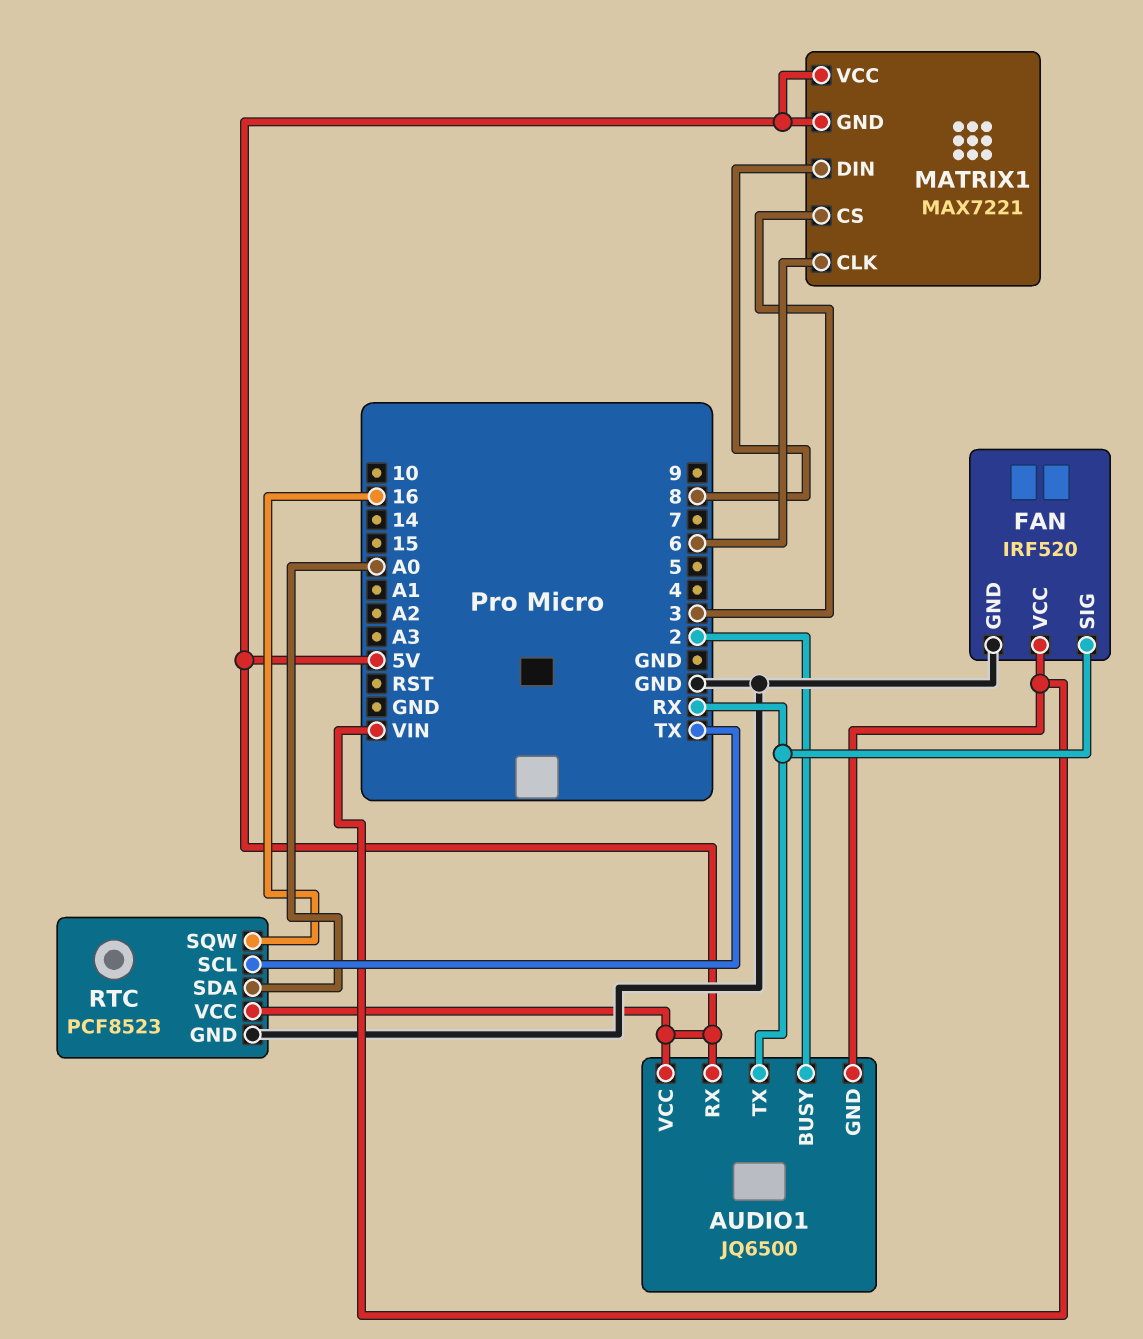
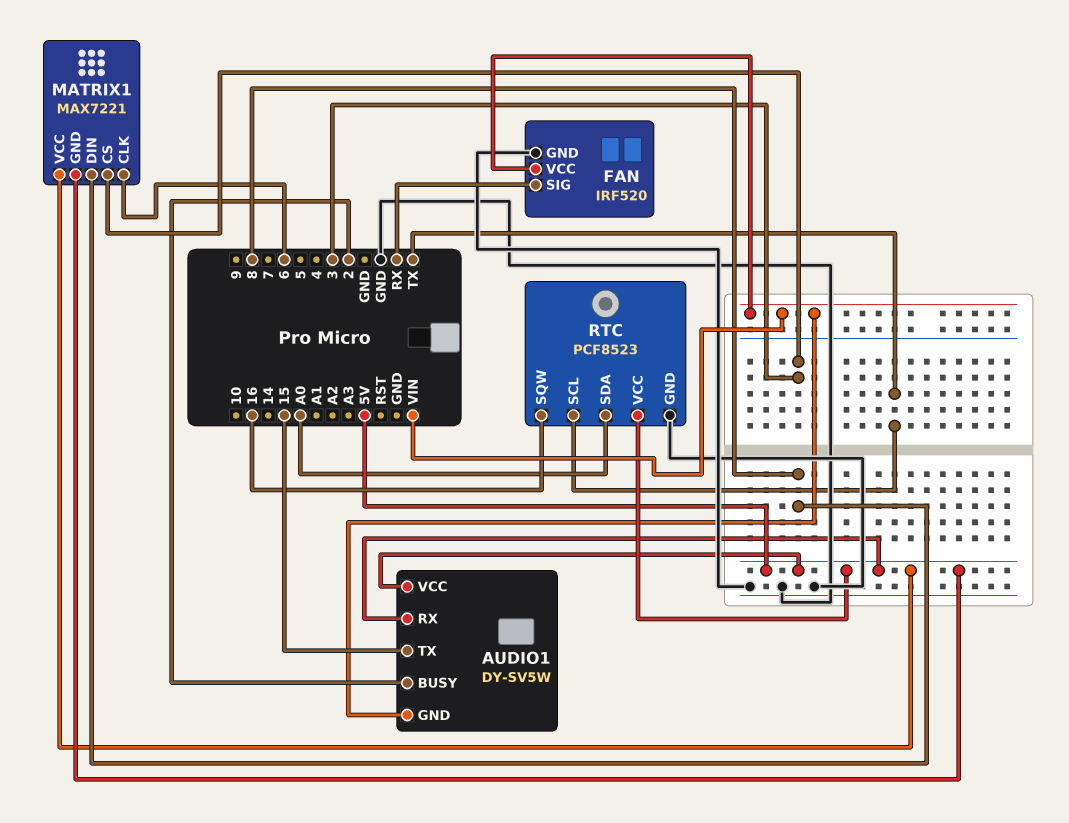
AUDIO1: JQ6500 -> DY-SV5W
AUDIO1 pin TX: RX -> 15

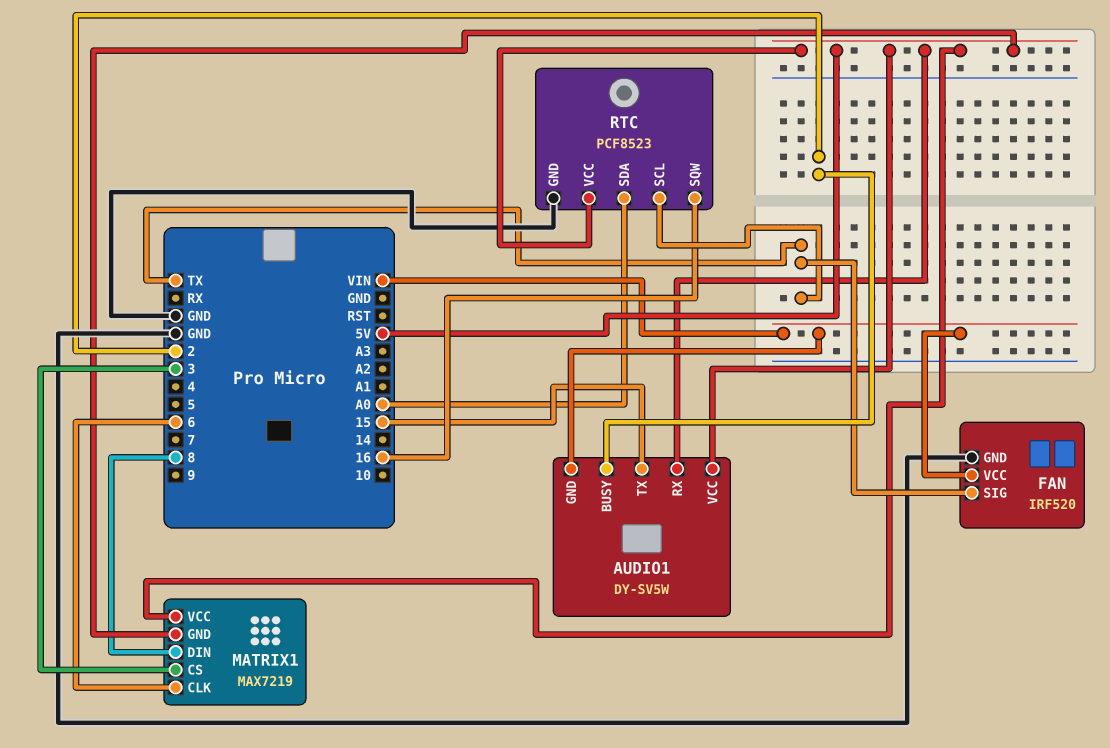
FAN pin SIG: RX -> TX
MATRIX1: MAX7221 -> MAX7219

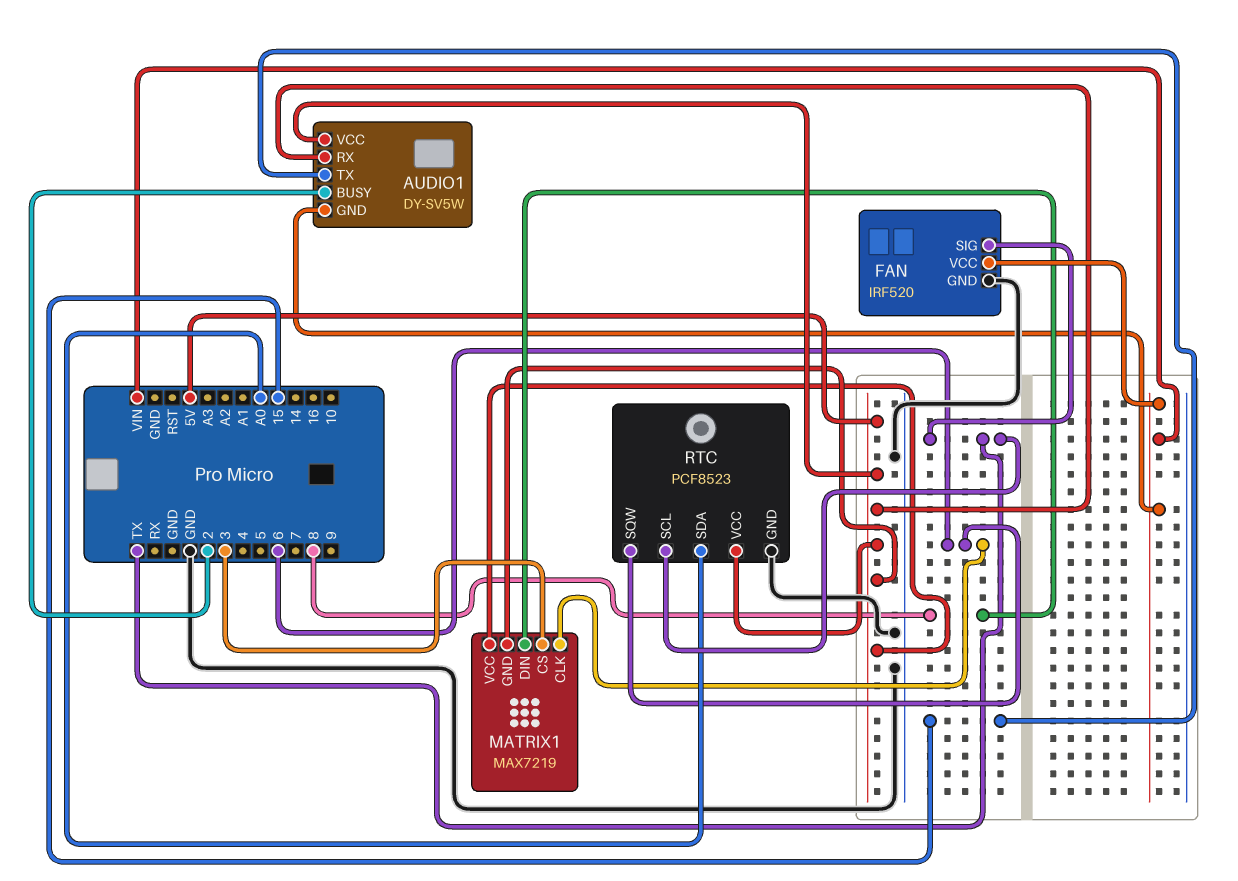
RTC pin SQW: 16 -> 6

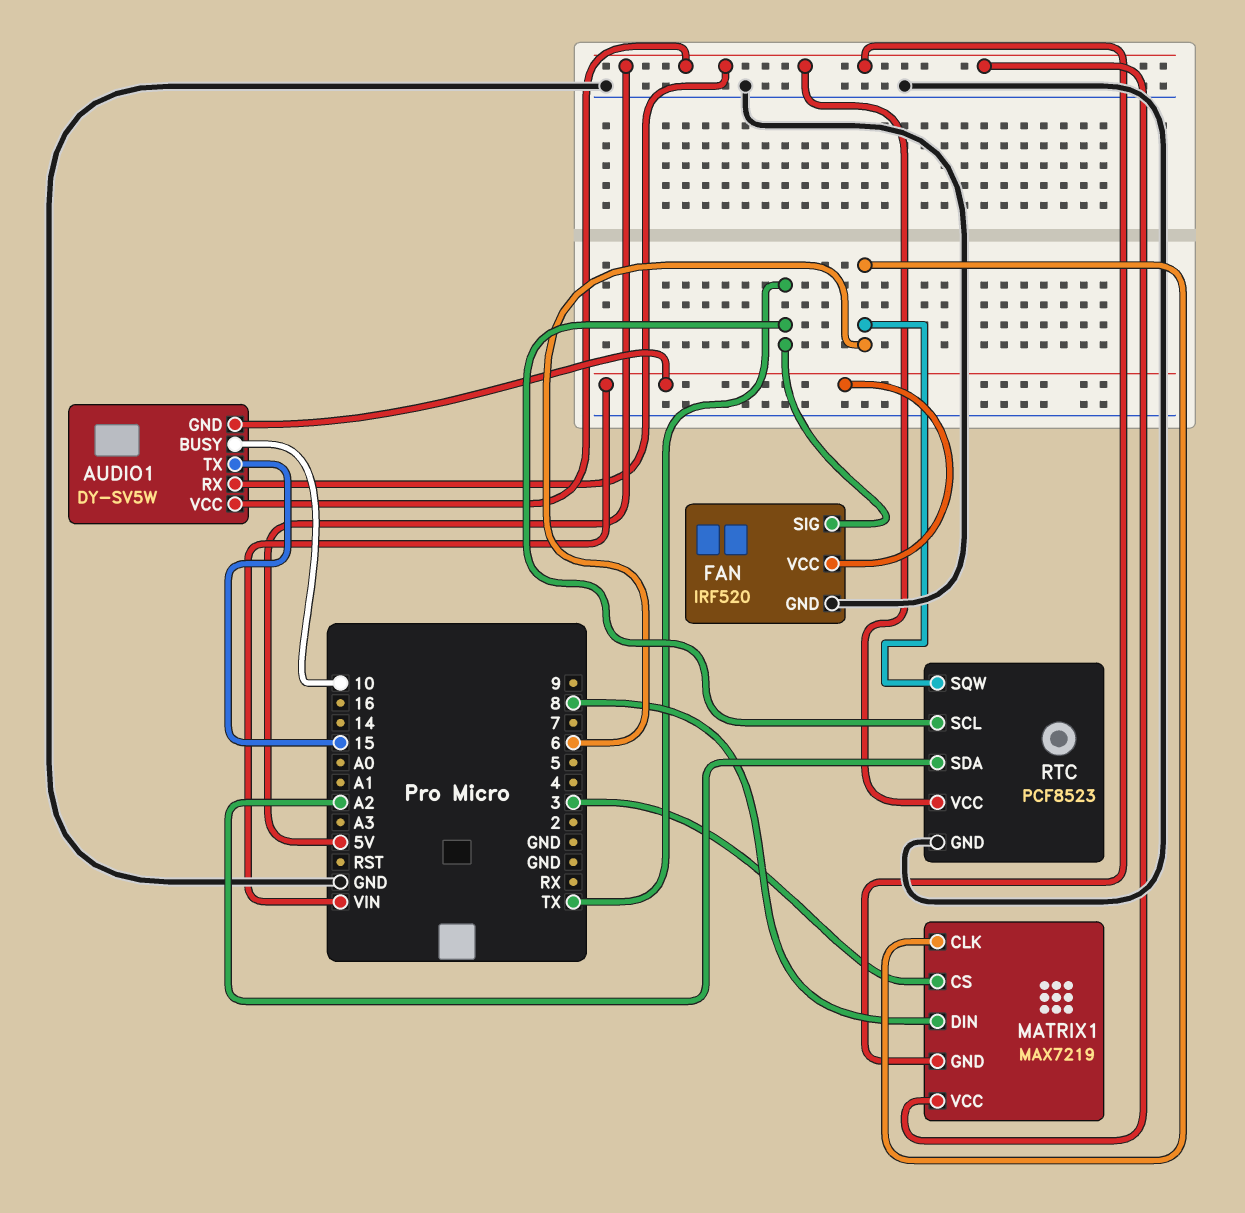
AUDIO1 pin BUSY: 2 -> 10
RTC pin SDA: A0 -> A2

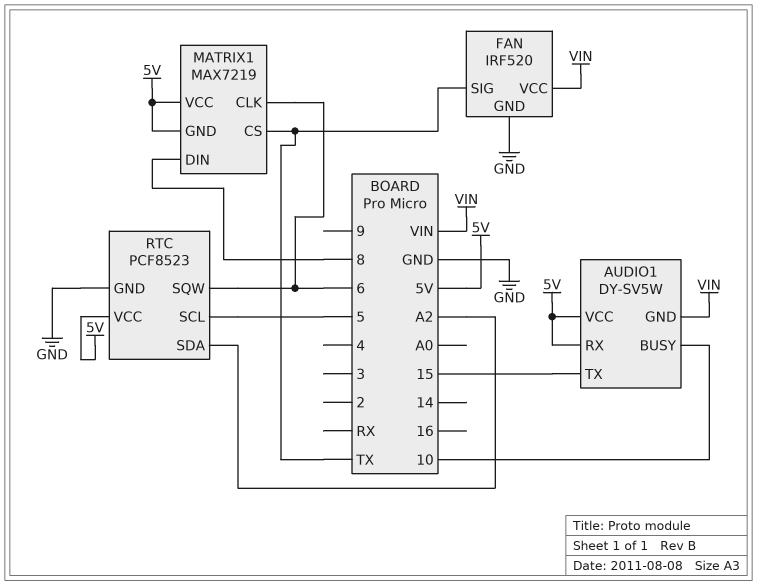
MATRIX1 pin CS: 3 -> TX
RTC pin SCL: TX -> 5

